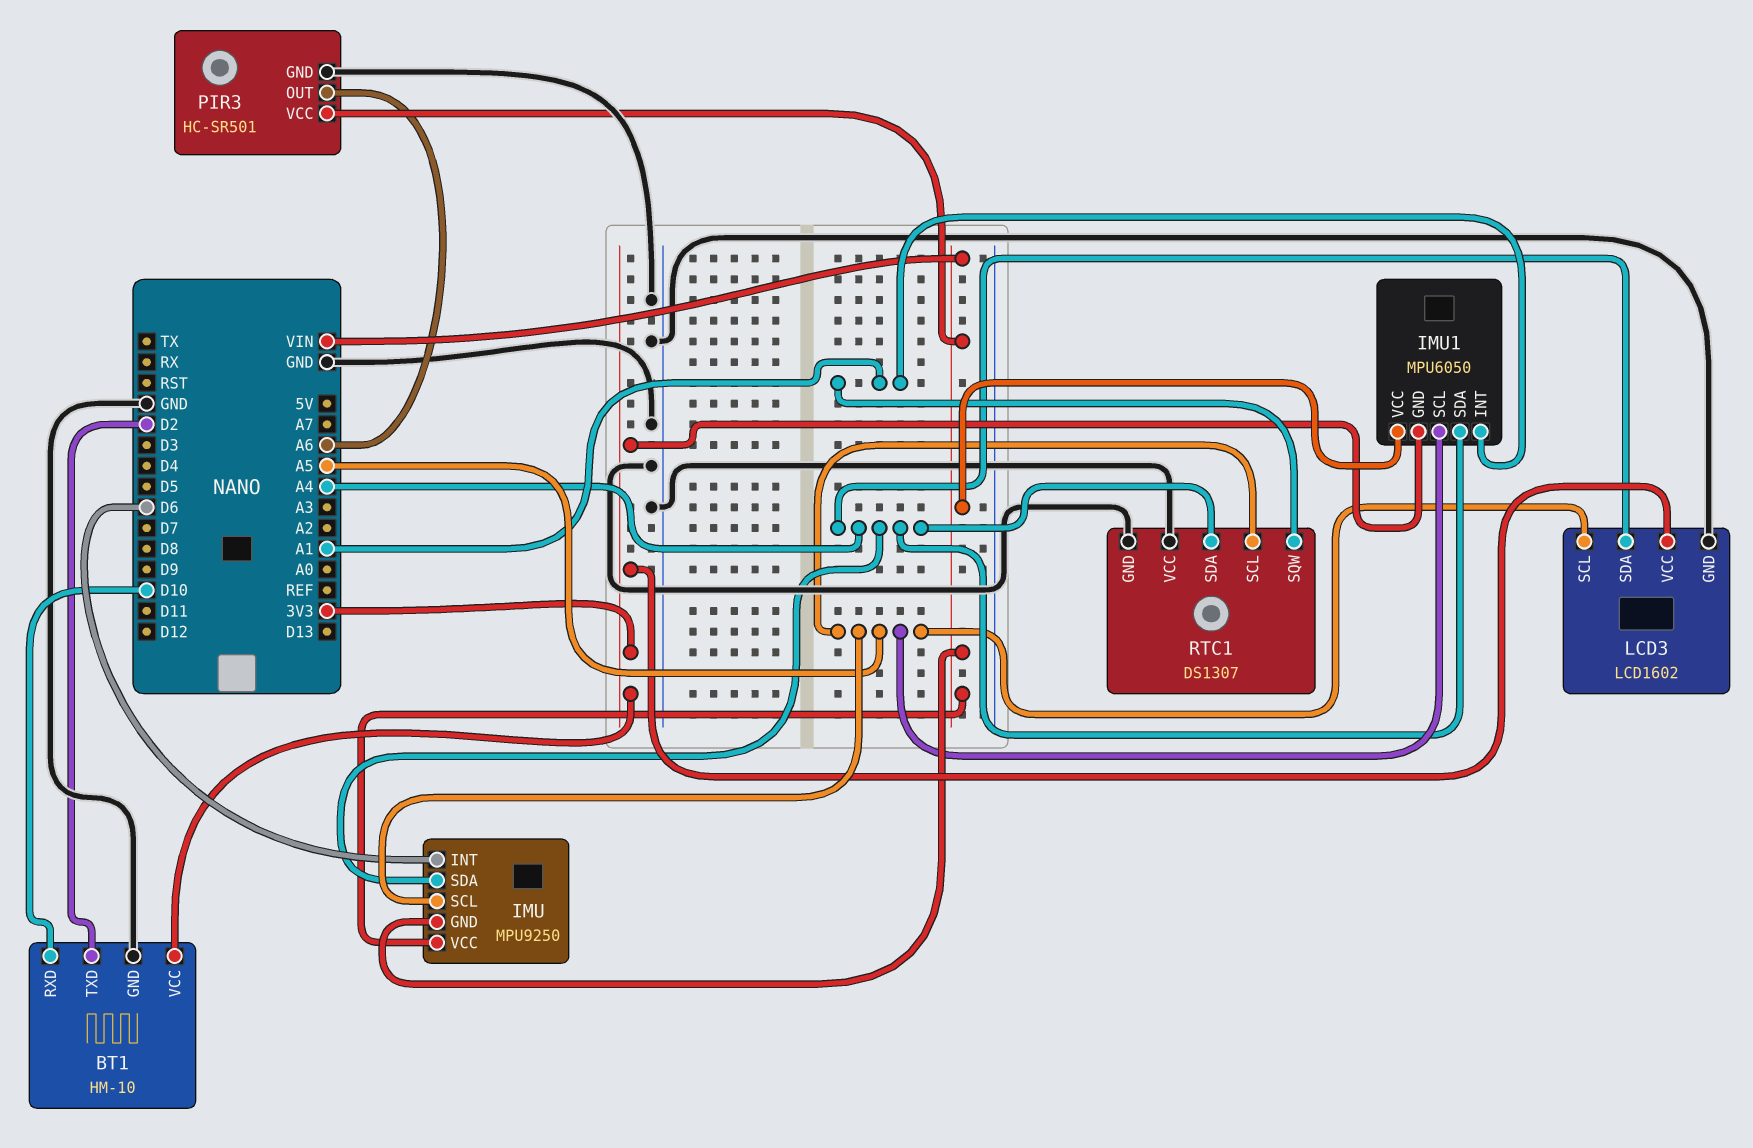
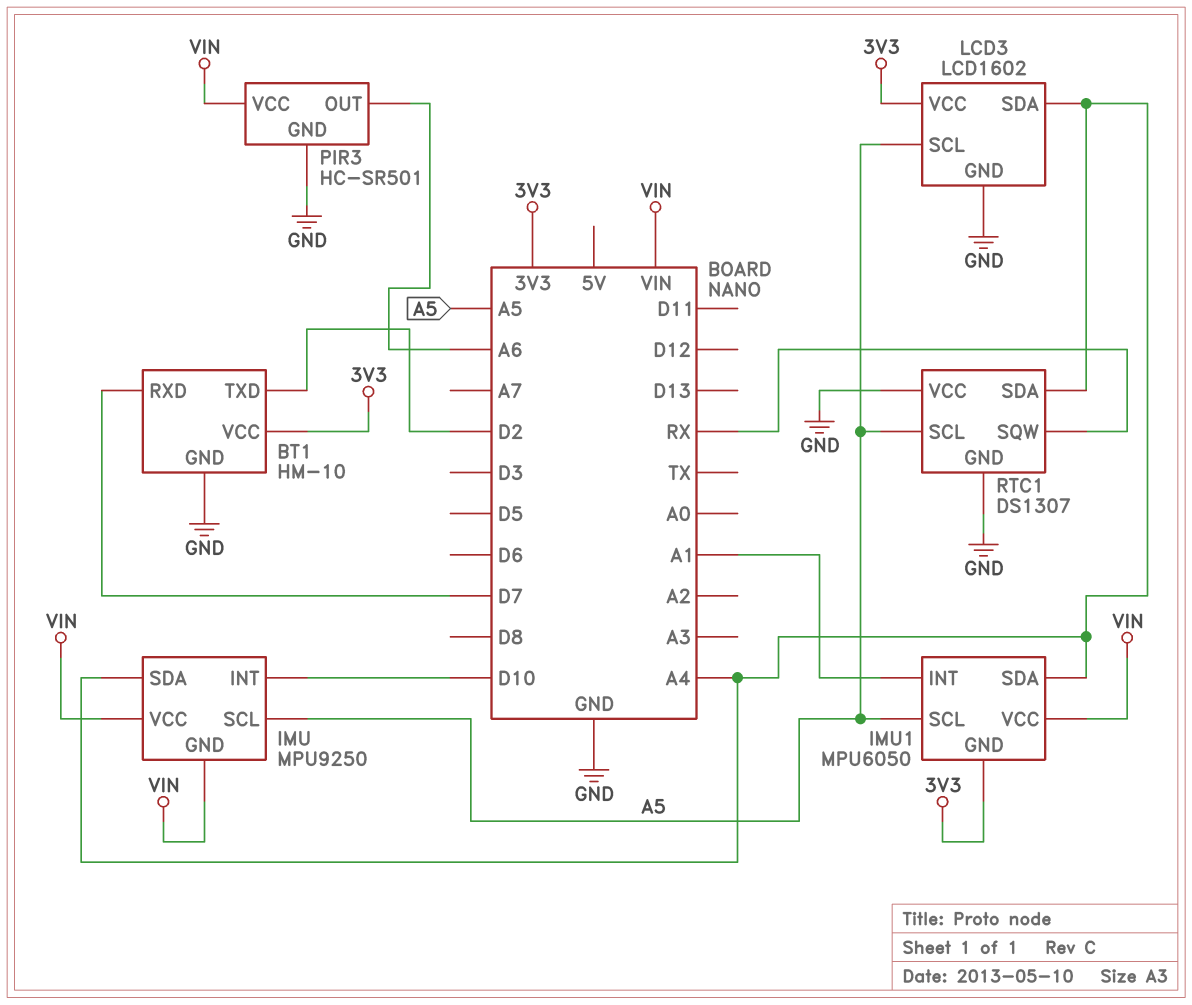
BT1 pin RXD: D10 -> D7
IMU pin INT: D6 -> D10
RTC1 pin SQW: A1 -> RX

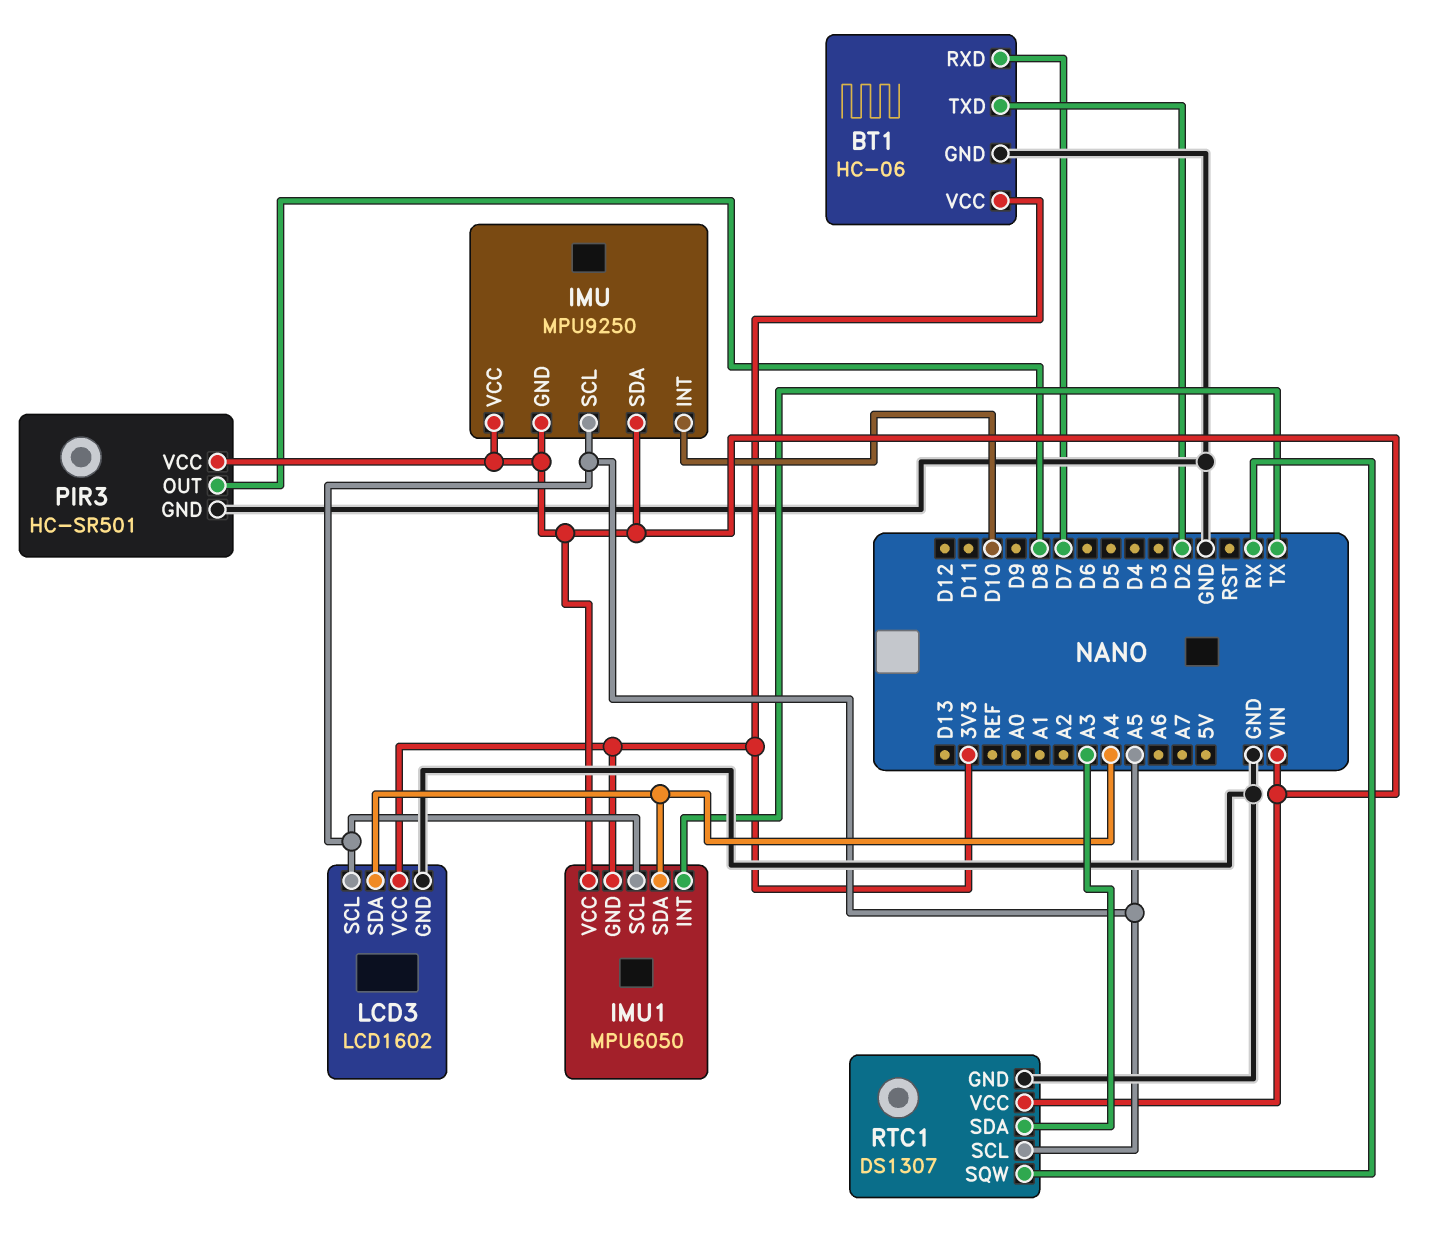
BT1: HM-10 -> HC-06
IMU pin SDA: A4 -> VIN
IMU1 pin INT: A1 -> TX
PIR3 pin OUT: A6 -> D8
RTC1 pin SDA: A4 -> A3
RTC1 pin VCC: GND -> VIN

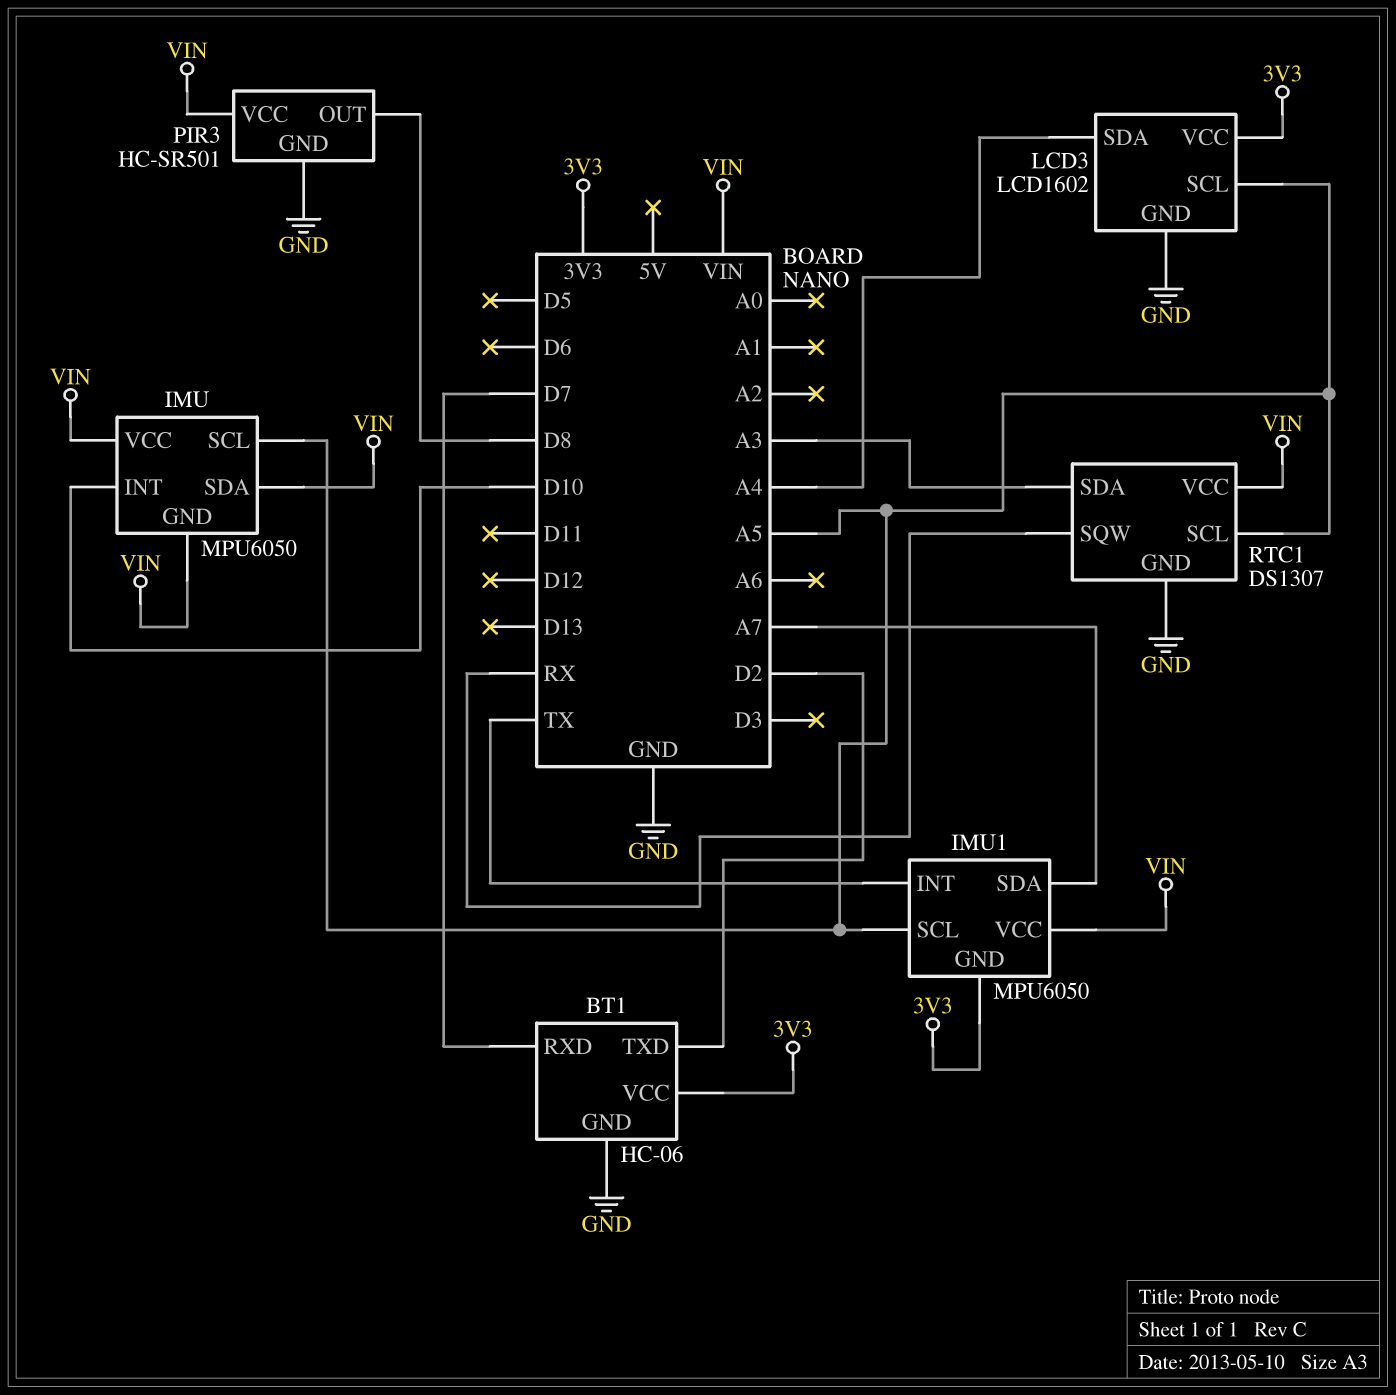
IMU: MPU9250 -> MPU6050
IMU1 pin SDA: A4 -> A7

